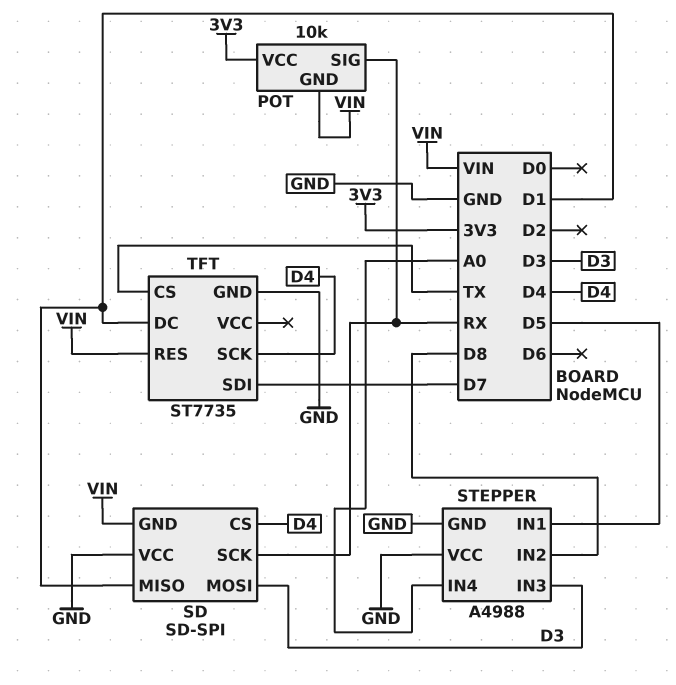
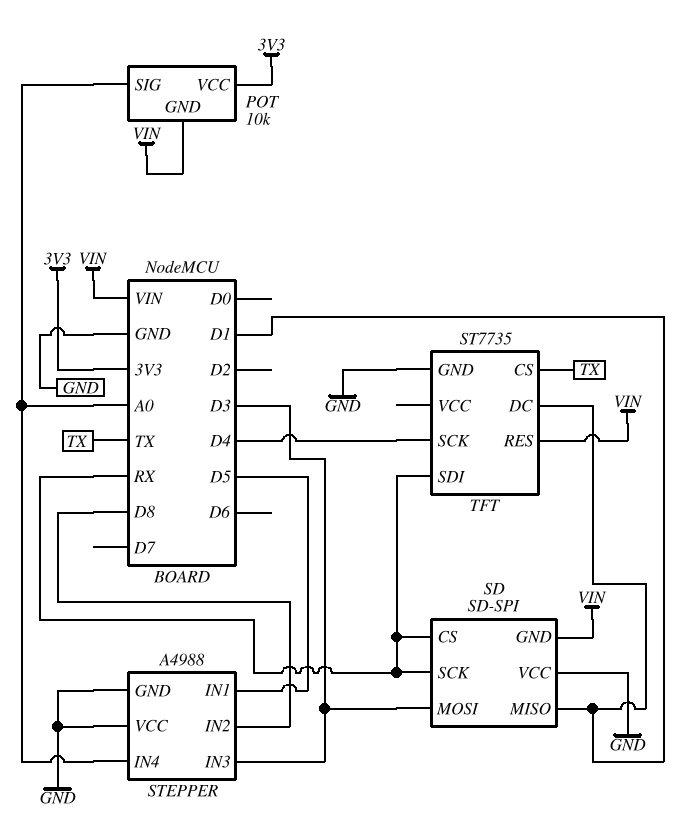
POT pin SIG: RX -> A0
SD pin CS: D4 -> RX
TFT pin SDI: D7 -> RX

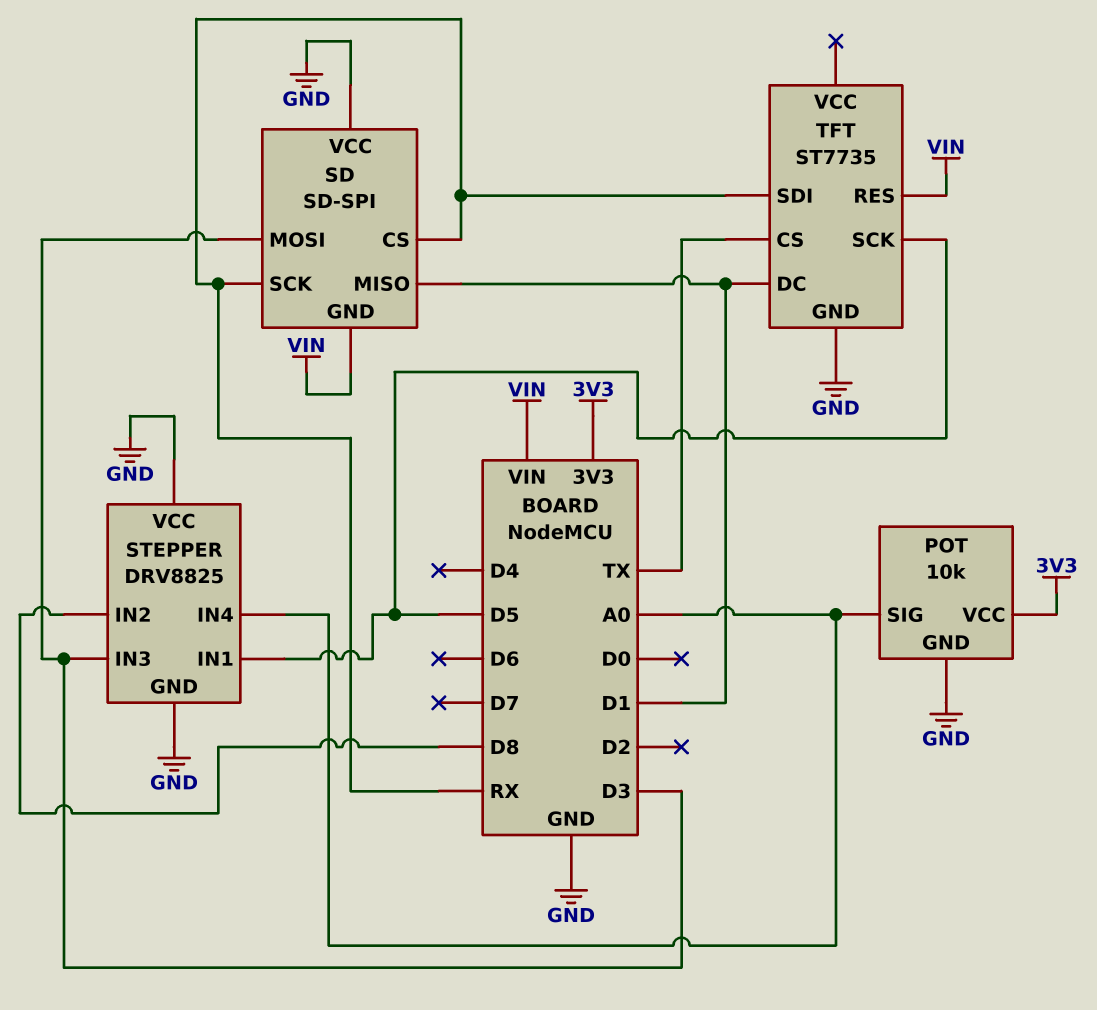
POT pin GND: VIN -> GND
STEPPER: A4988 -> DRV8825
TFT pin SCK: D4 -> D5

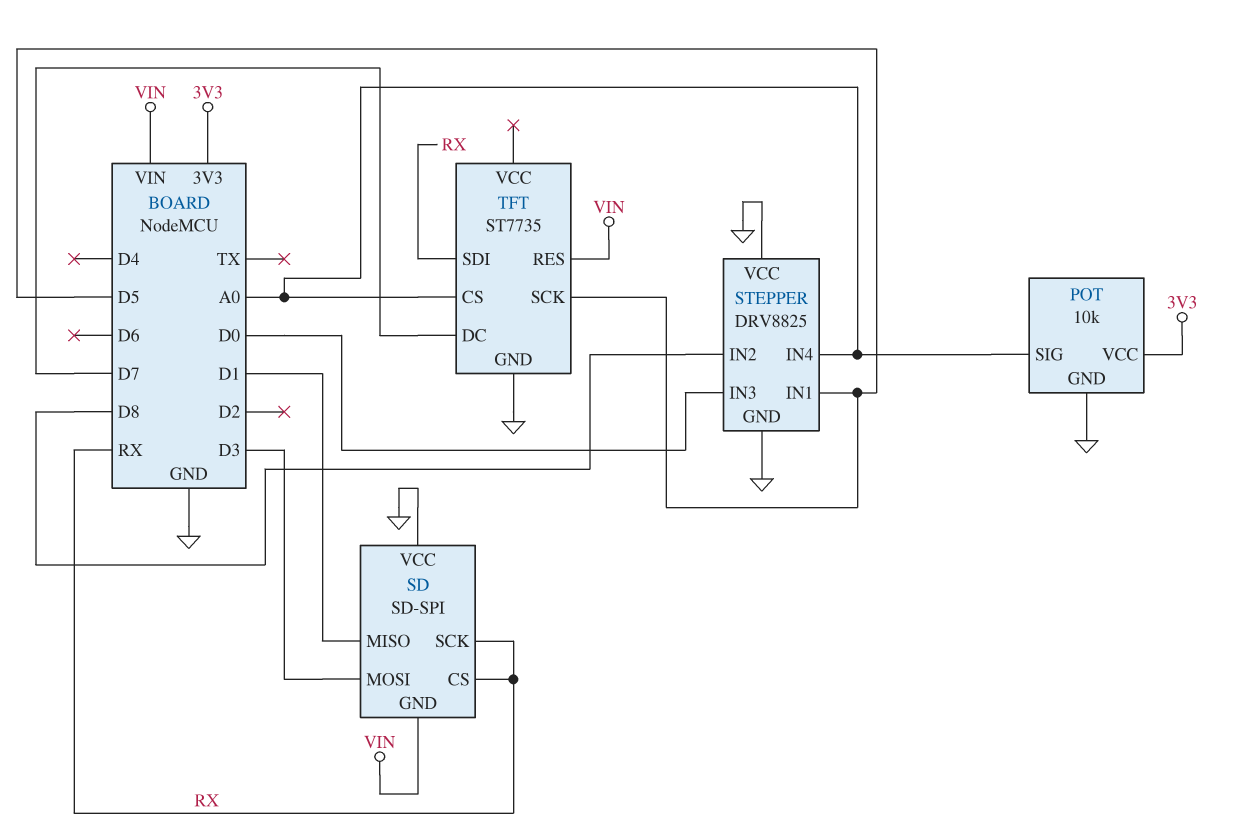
STEPPER pin IN3: D3 -> D0
TFT pin CS: TX -> A0
TFT pin DC: D1 -> D7

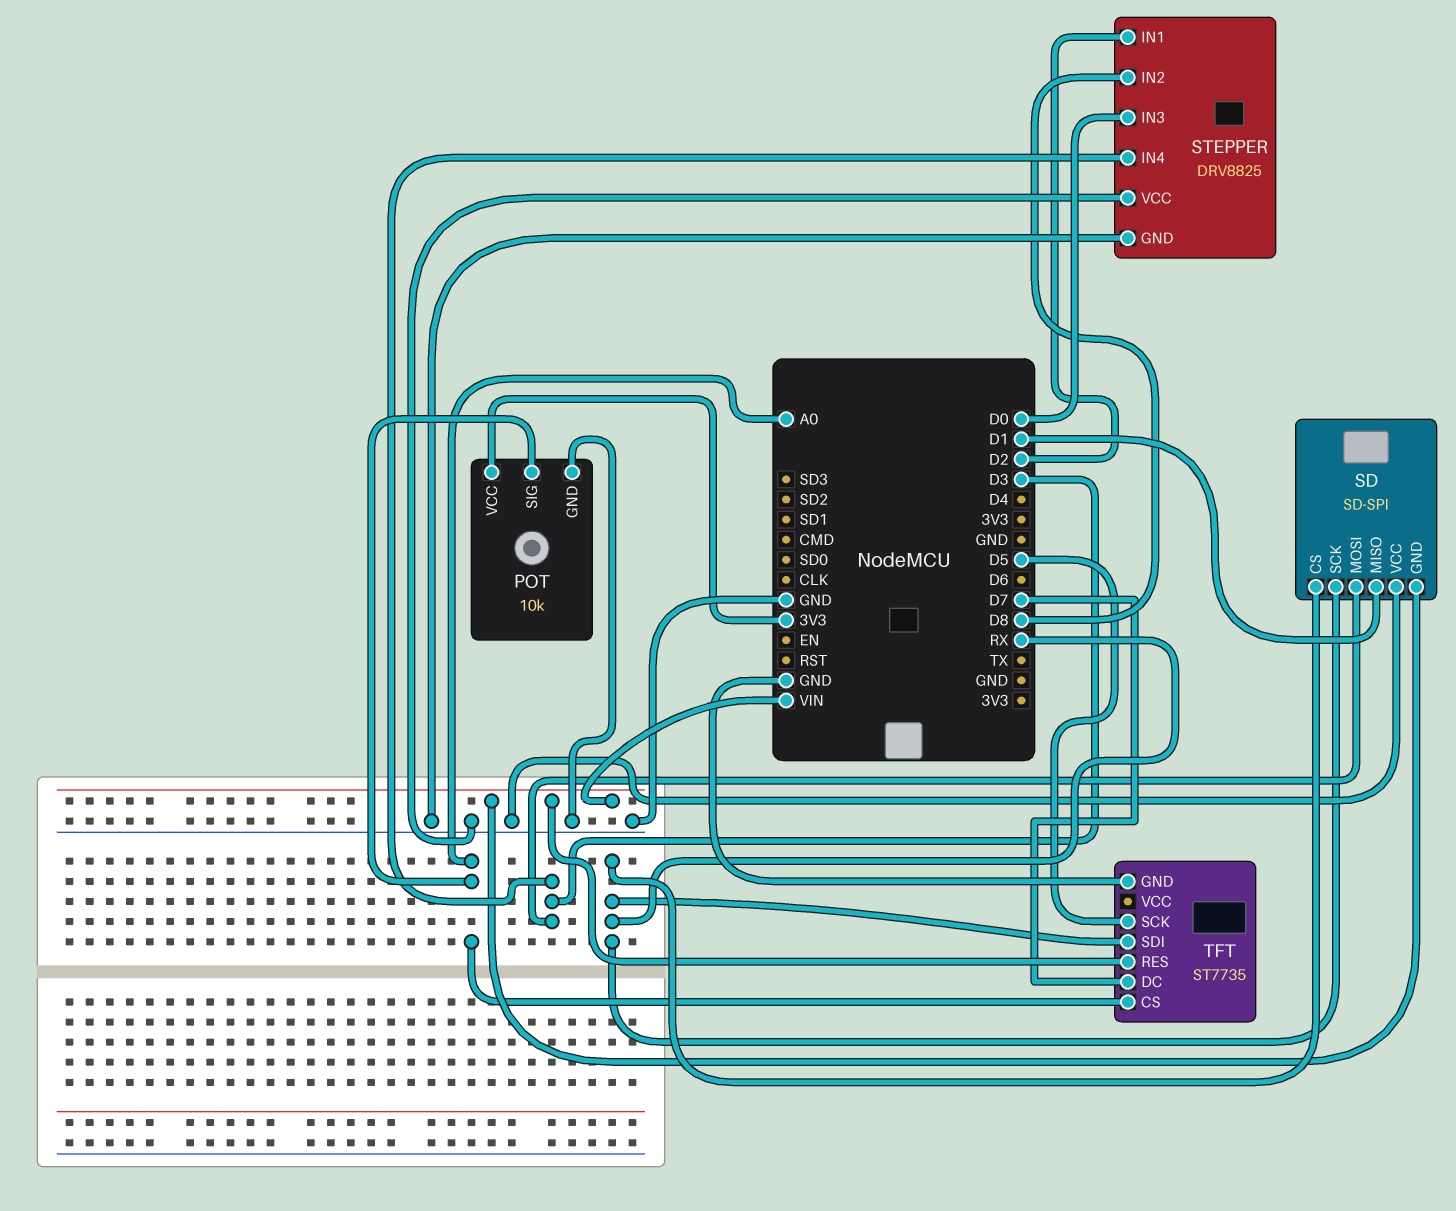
STEPPER pin IN1: D5 -> D2
STEPPER pin IN4: A0 -> D3

